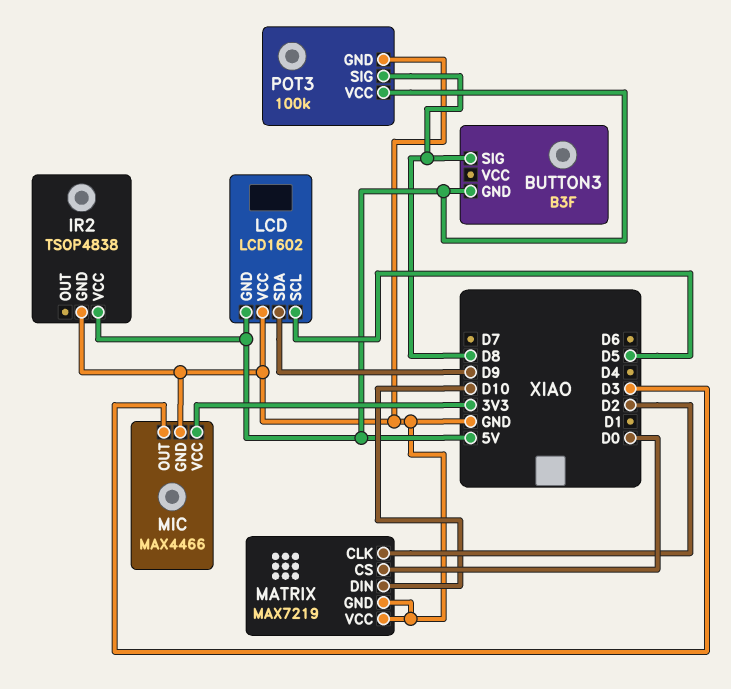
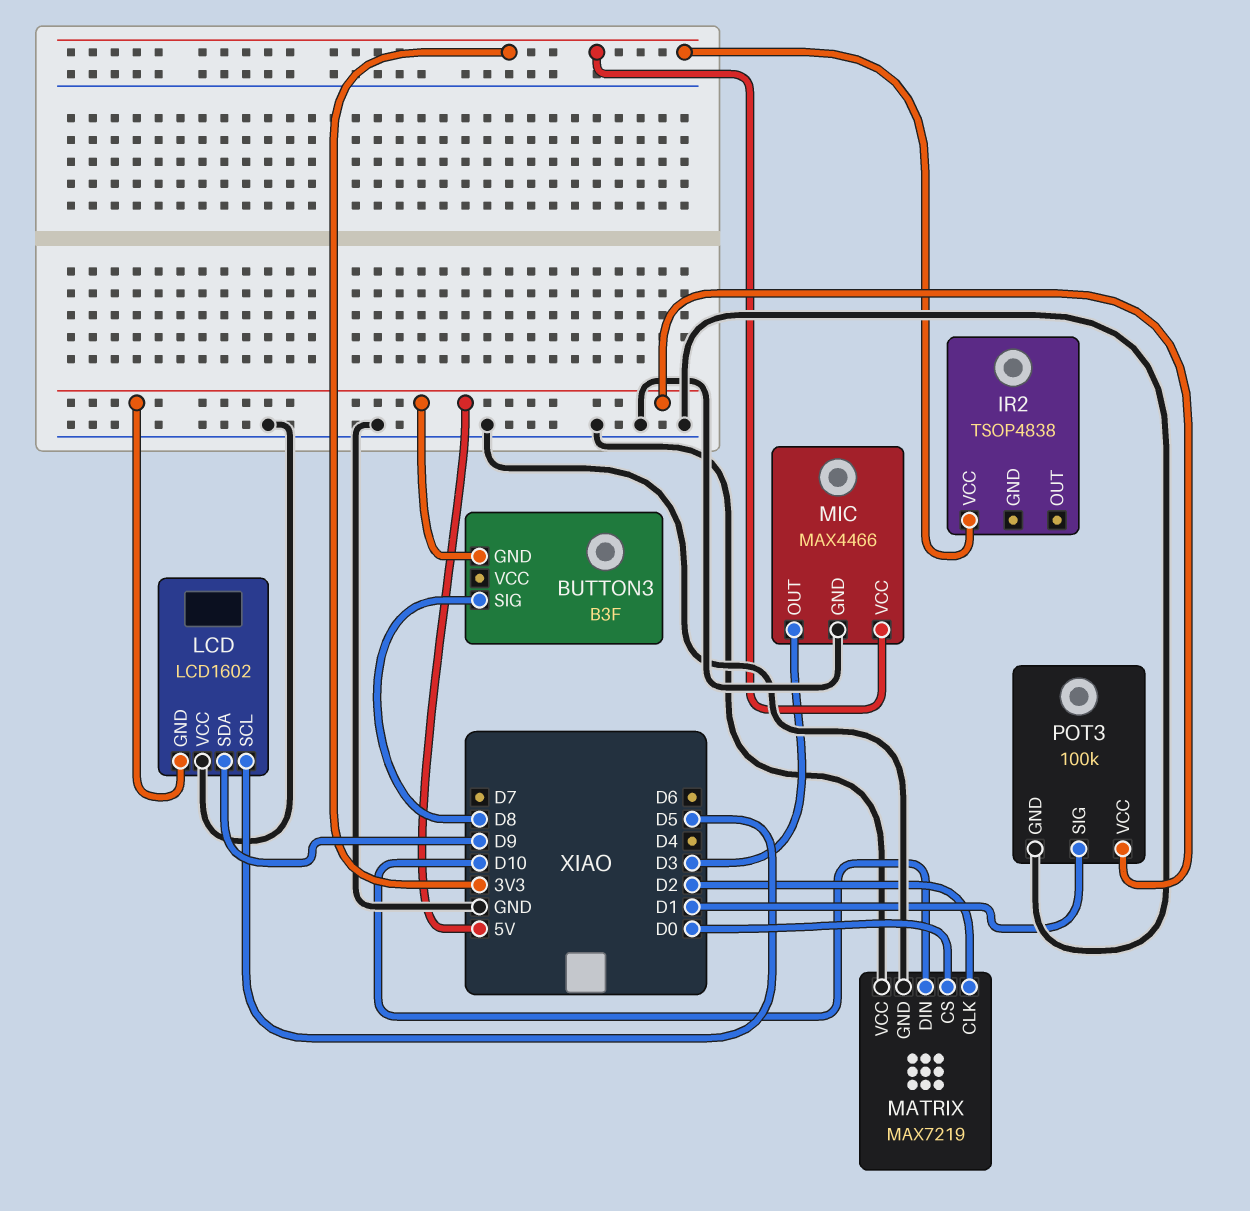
IR2 pin GND: GND -> none
IR2 pin VCC: 5V -> 3V3
POT3 pin SIG: D8 -> D1

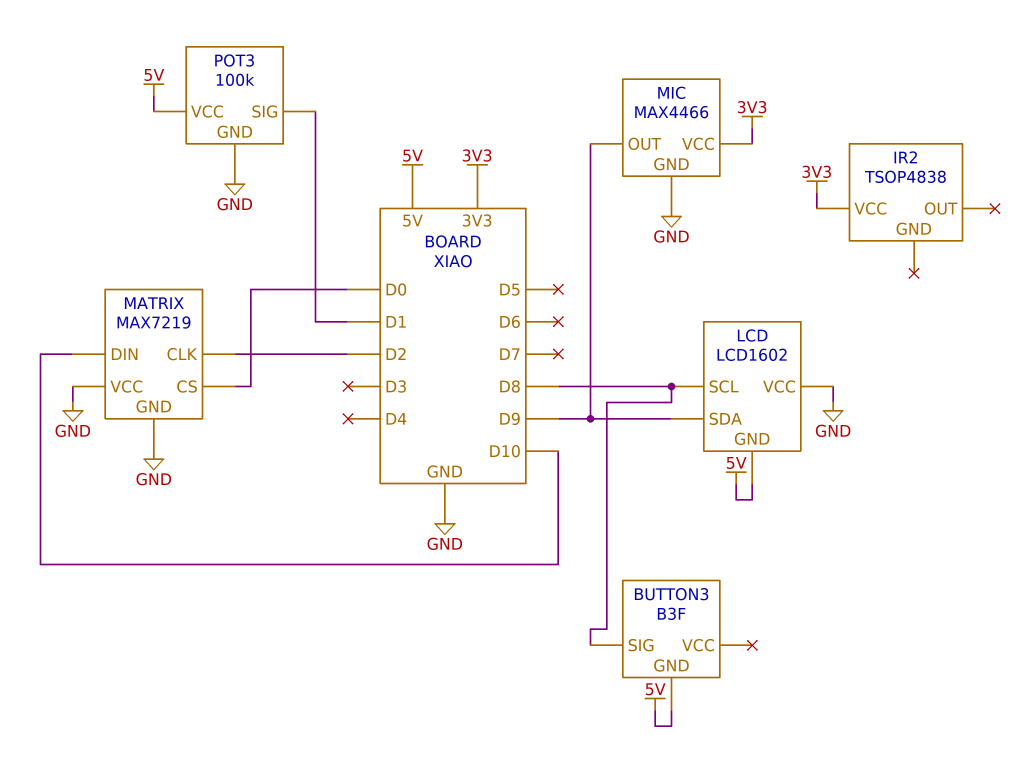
LCD pin SCL: D5 -> D8
MIC pin OUT: D3 -> D9

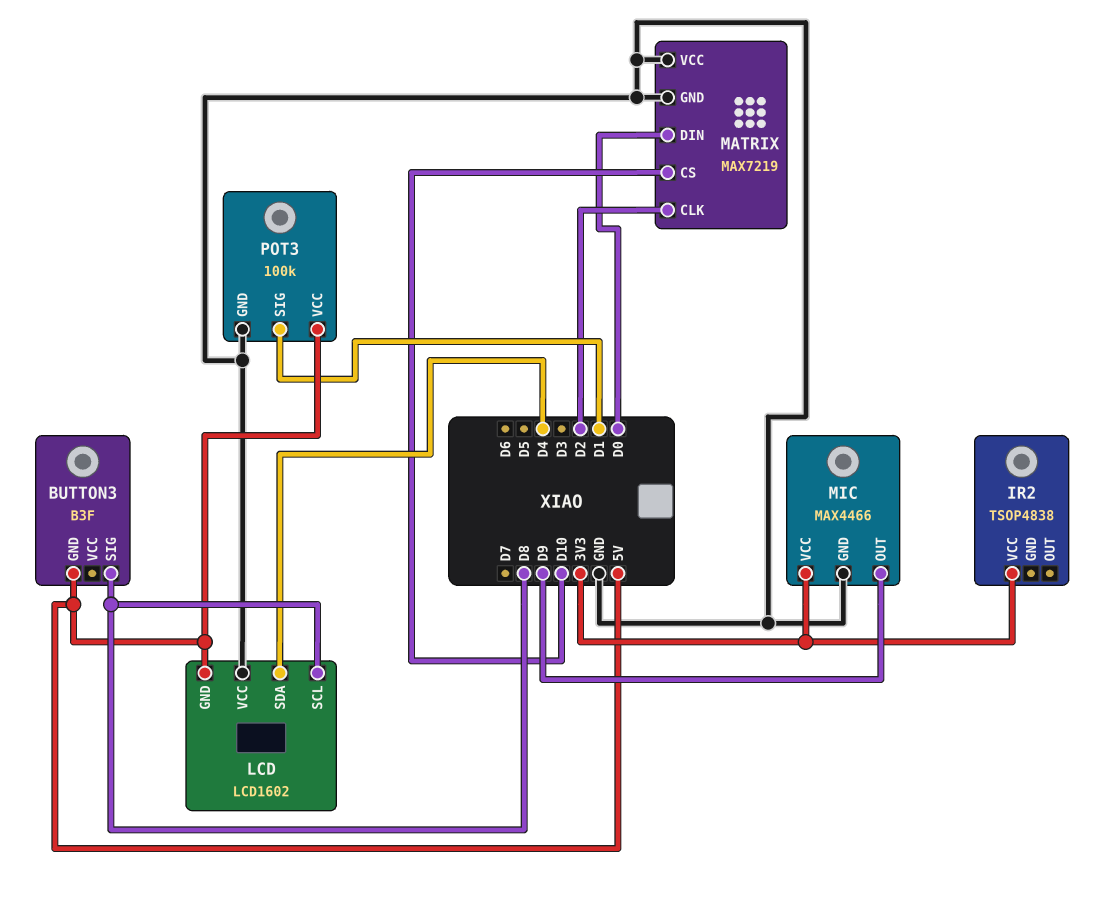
LCD pin SDA: D9 -> D4
MATRIX pin CS: D0 -> D10
MATRIX pin DIN: D10 -> D0

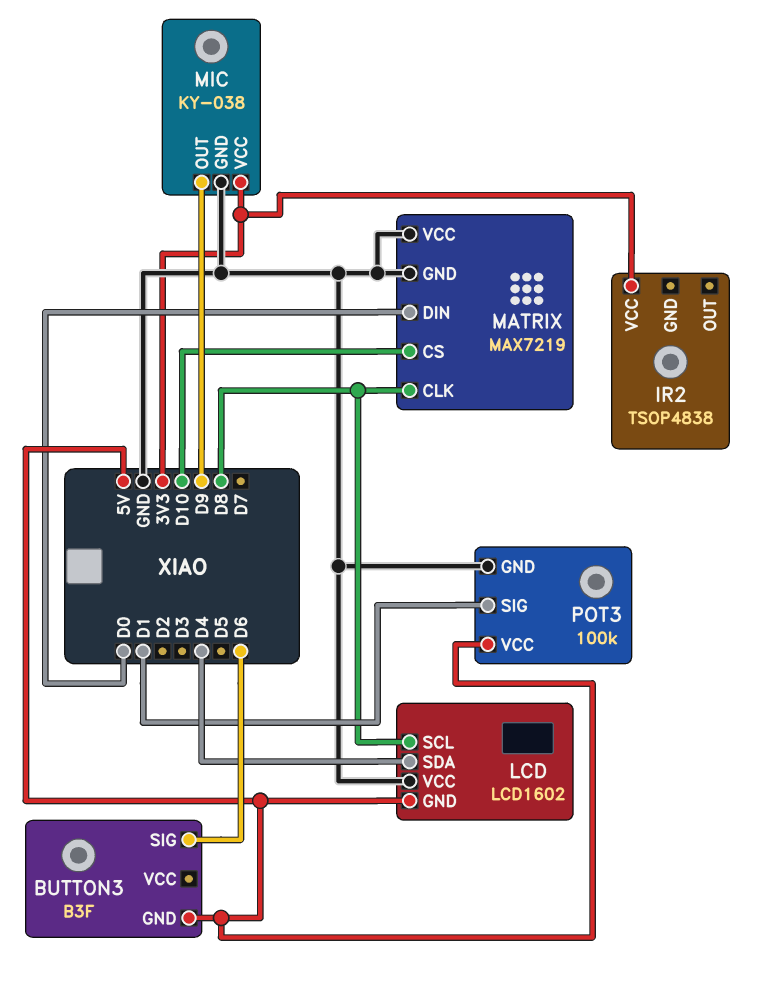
BUTTON3 pin SIG: D8 -> D6
MATRIX pin CLK: D2 -> D8
MIC: MAX4466 -> KY-038

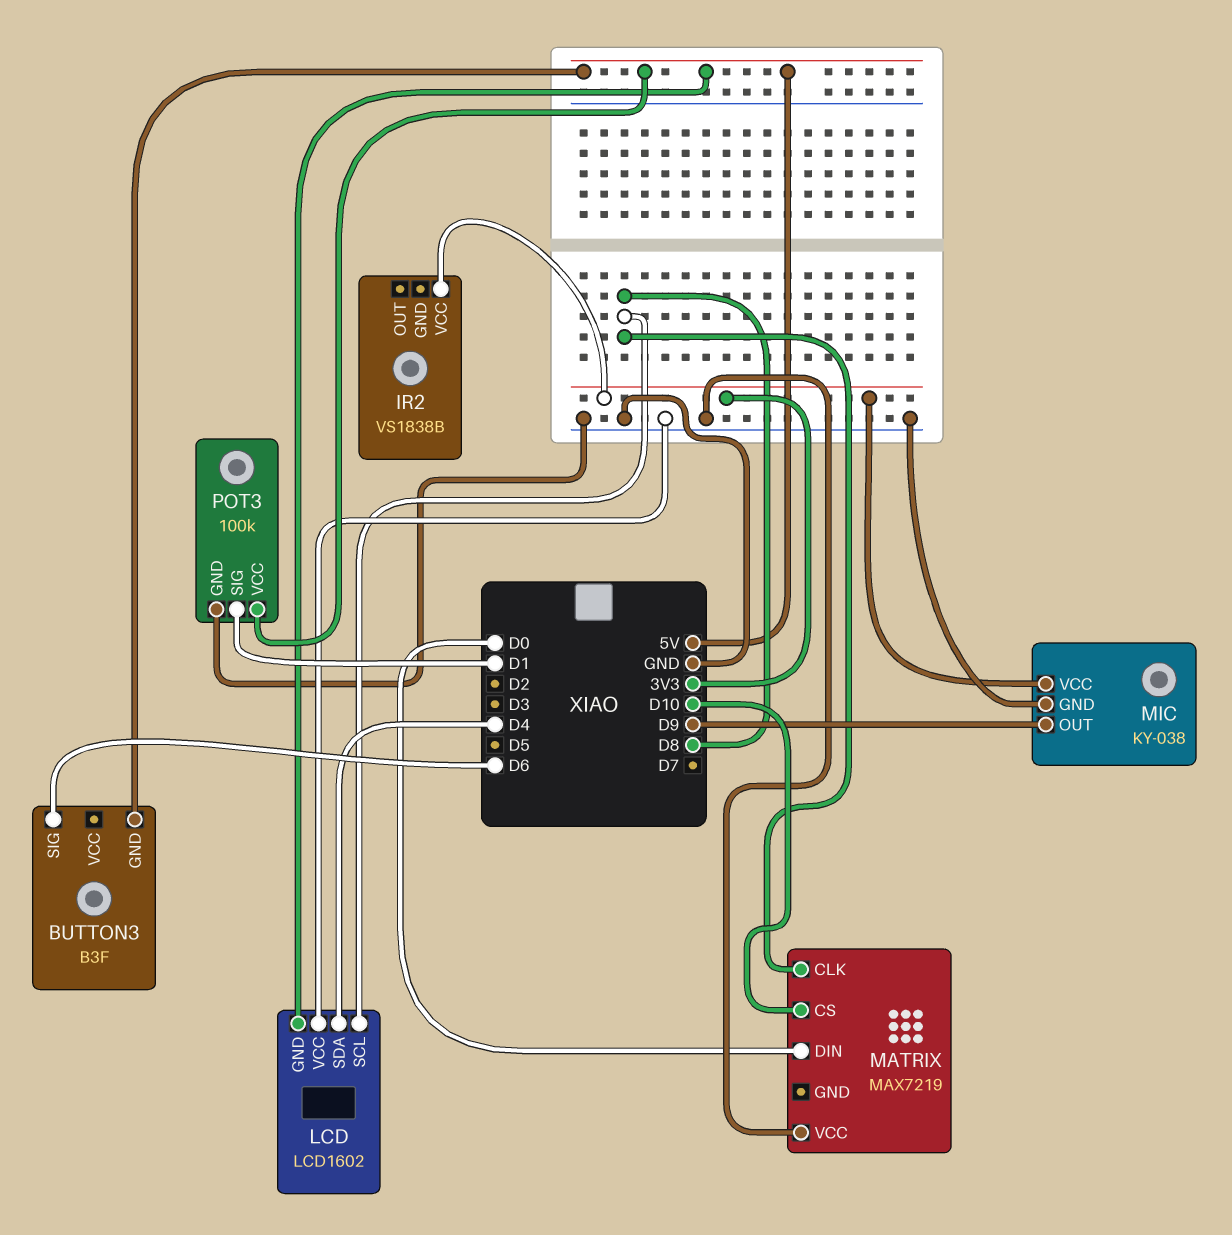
IR2: TSOP4838 -> VS1838B
MATRIX pin GND: GND -> none

